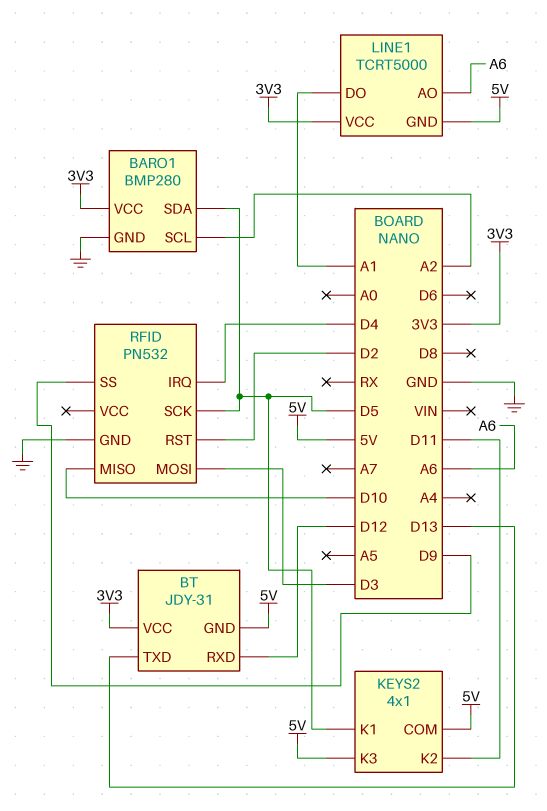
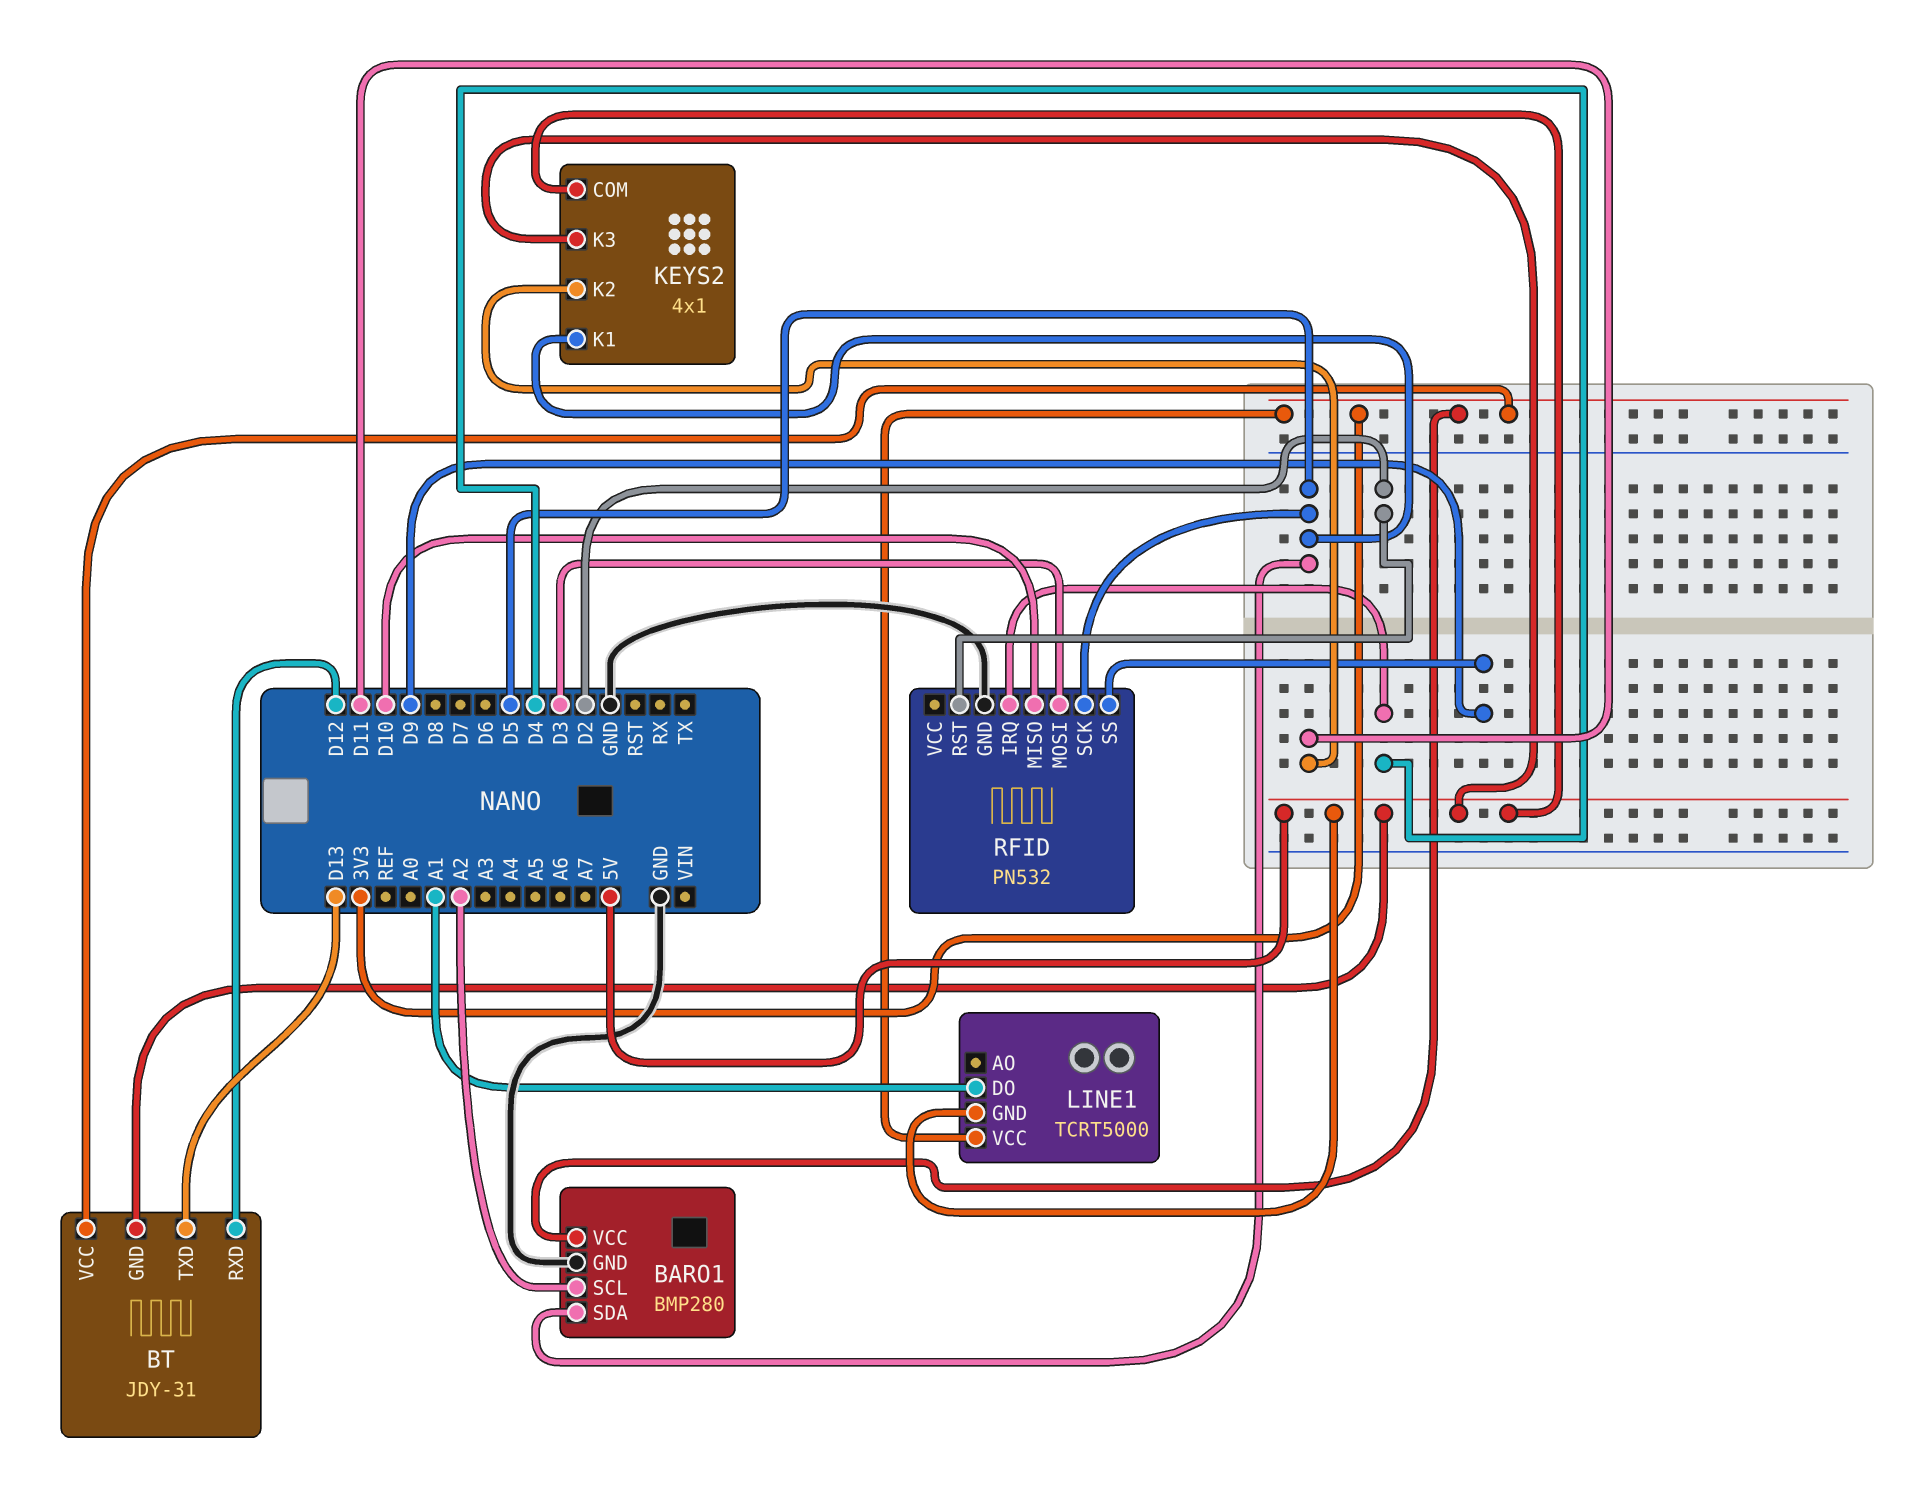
LINE1 pin AO: A6 -> none

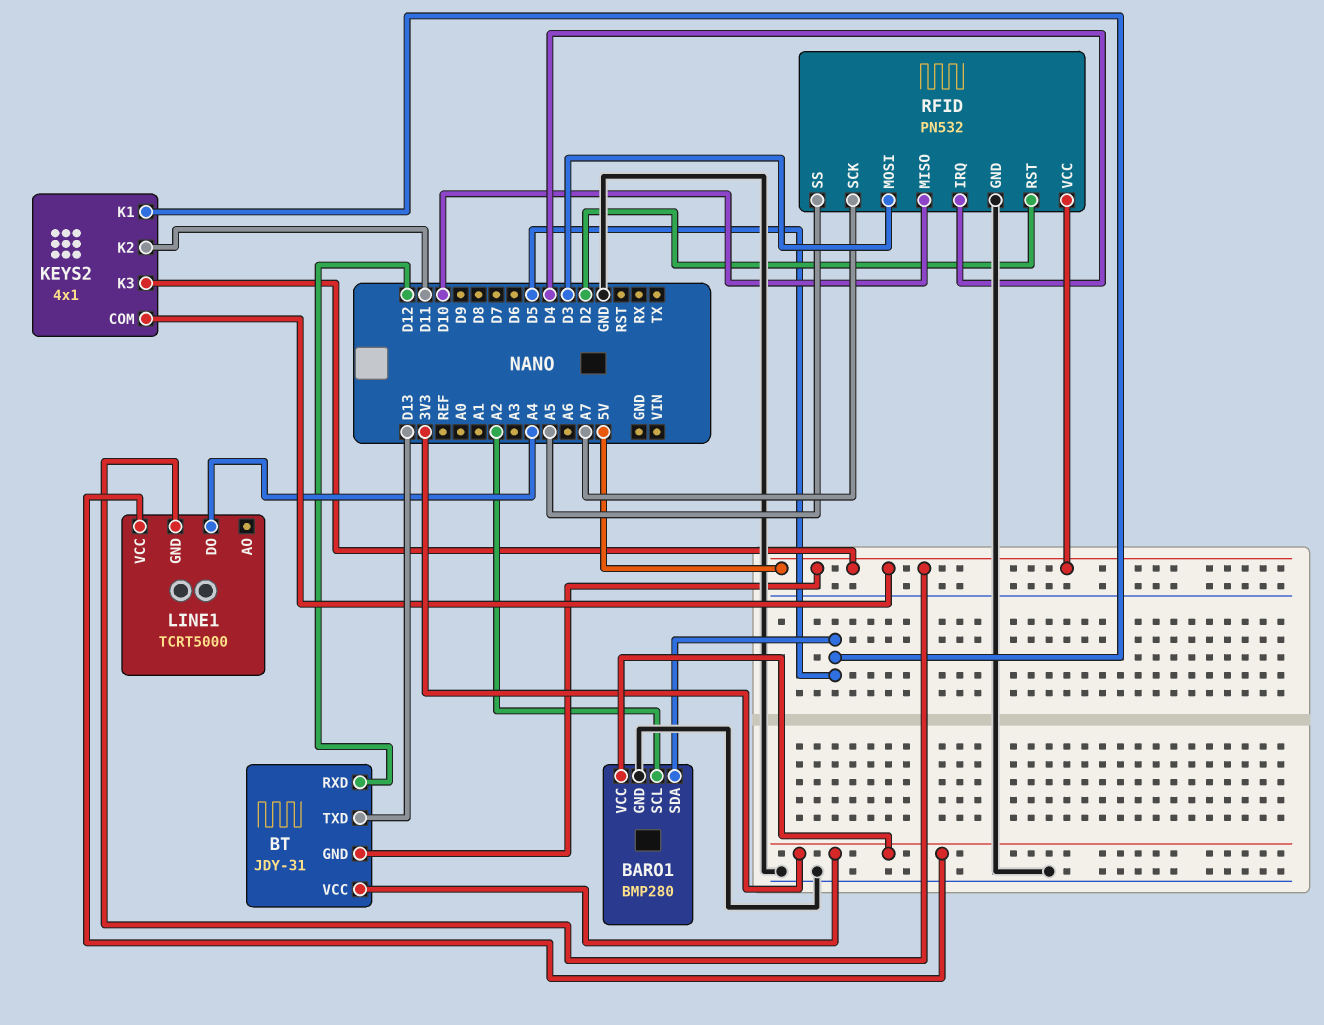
LINE1 pin DO: A1 -> A4
RFID pin SCK: D5 -> A7
RFID pin SS: D9 -> A5
RFID pin VCC: none -> 5V

